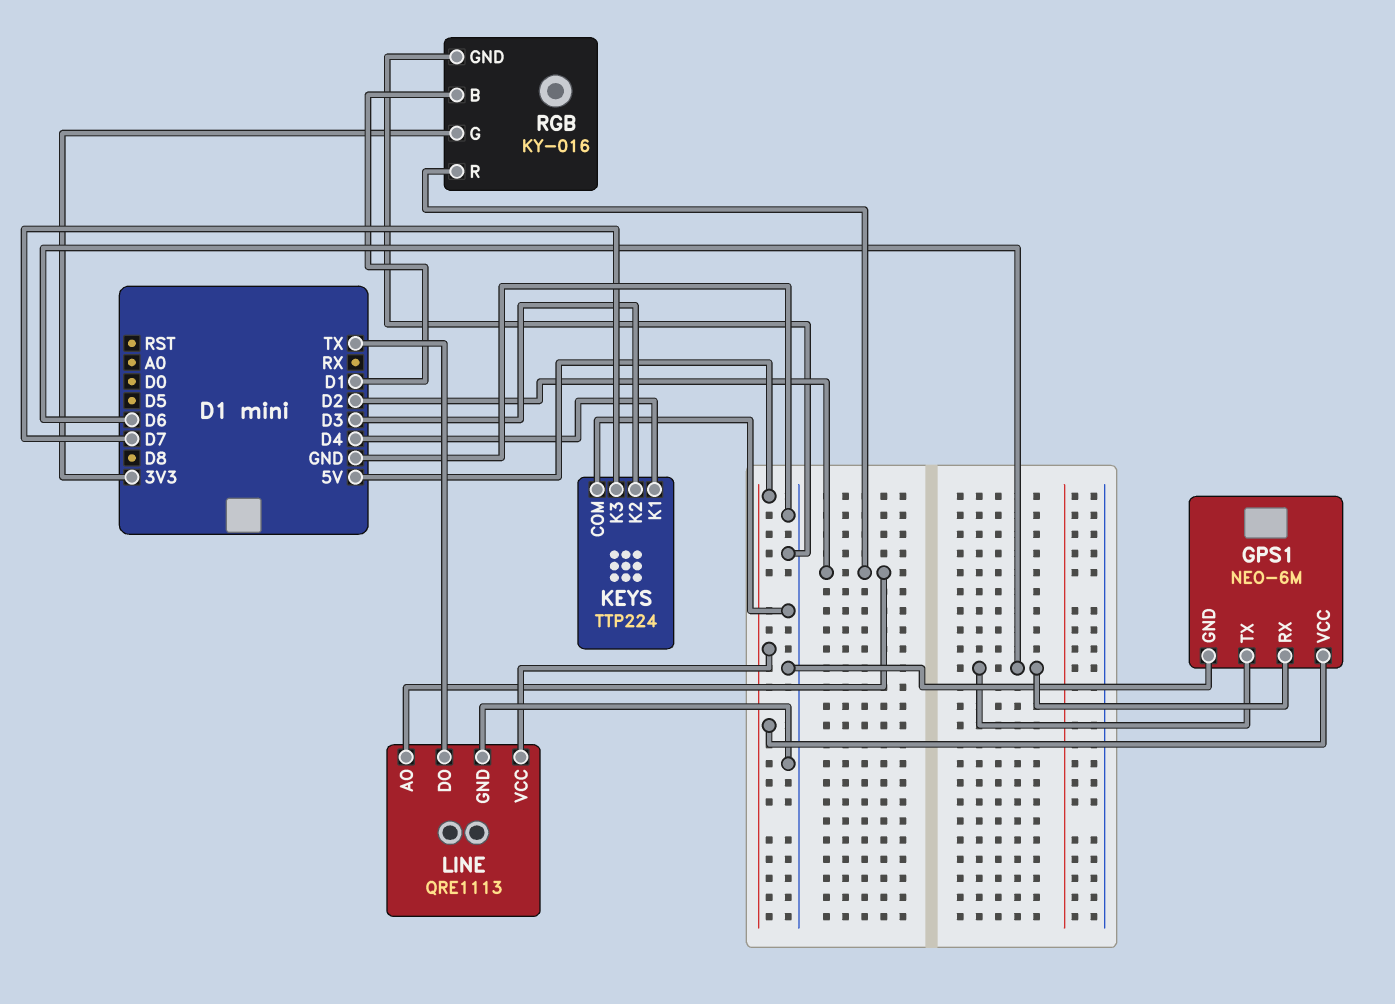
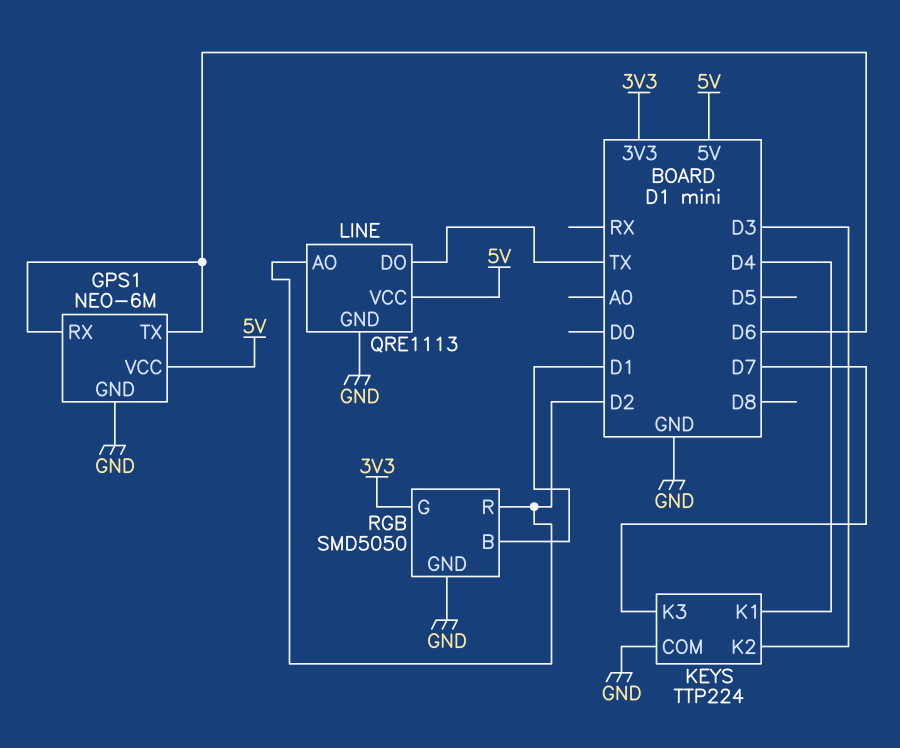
RGB: KY-016 -> SMD5050

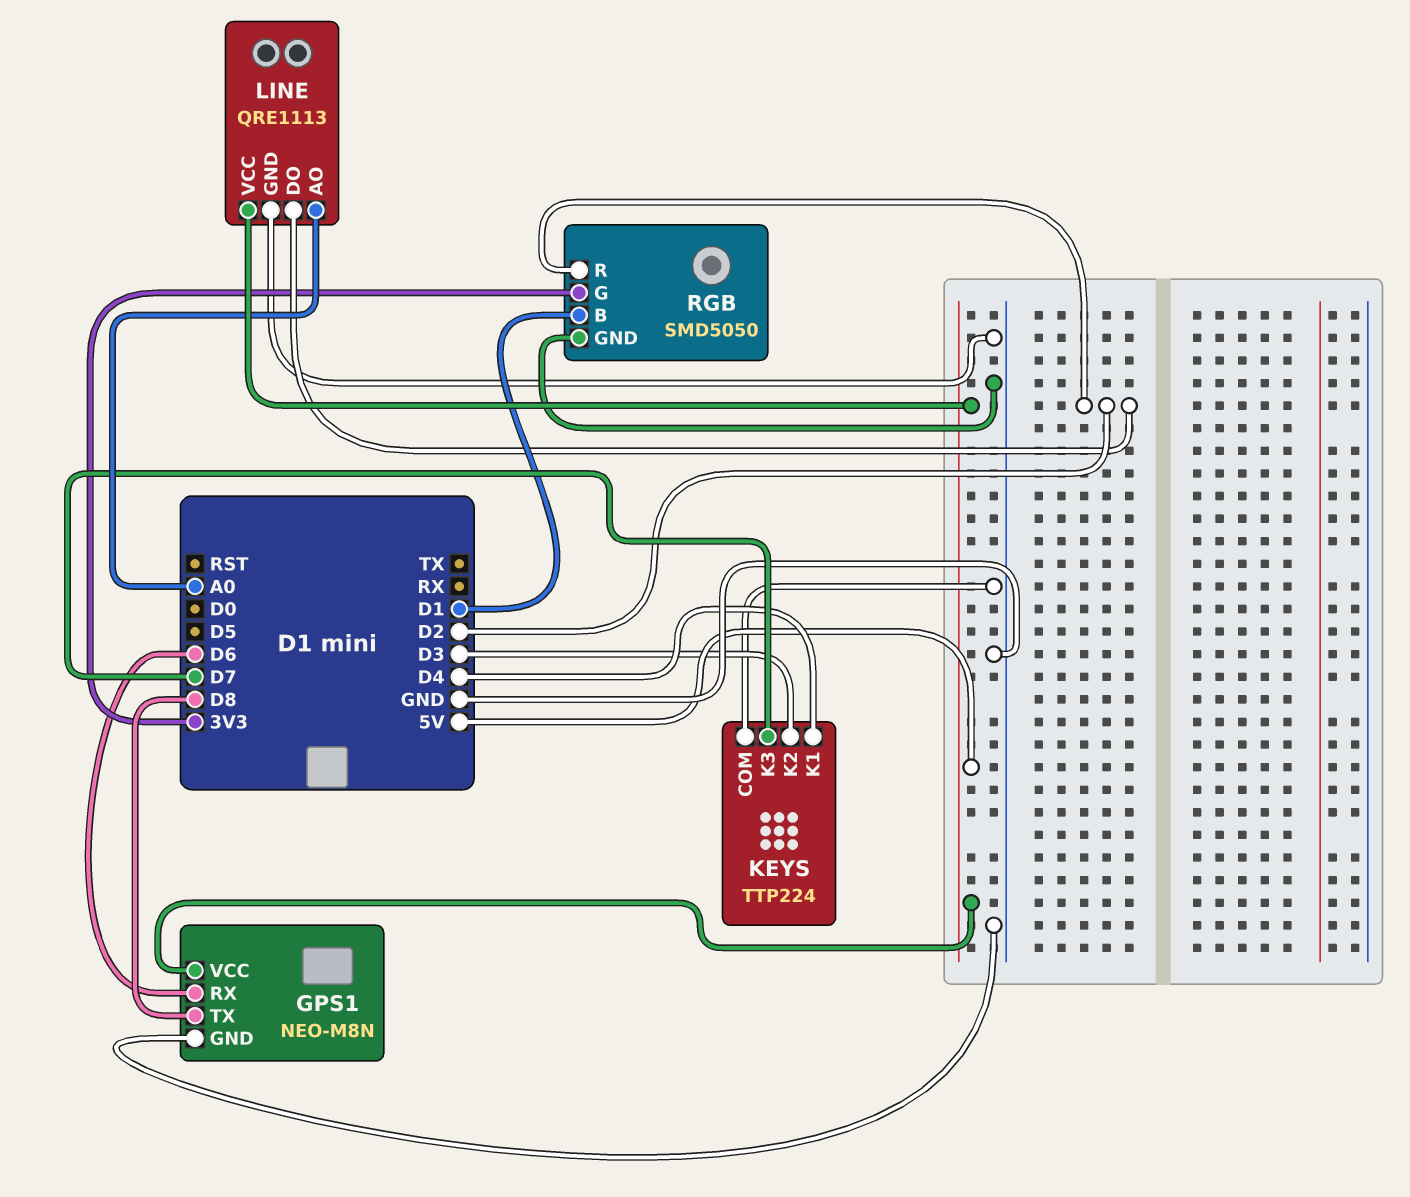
GPS1: NEO-6M -> NEO-M8N
GPS1 pin TX: D6 -> D8
LINE pin AO: D2 -> A0
LINE pin DO: TX -> D2

